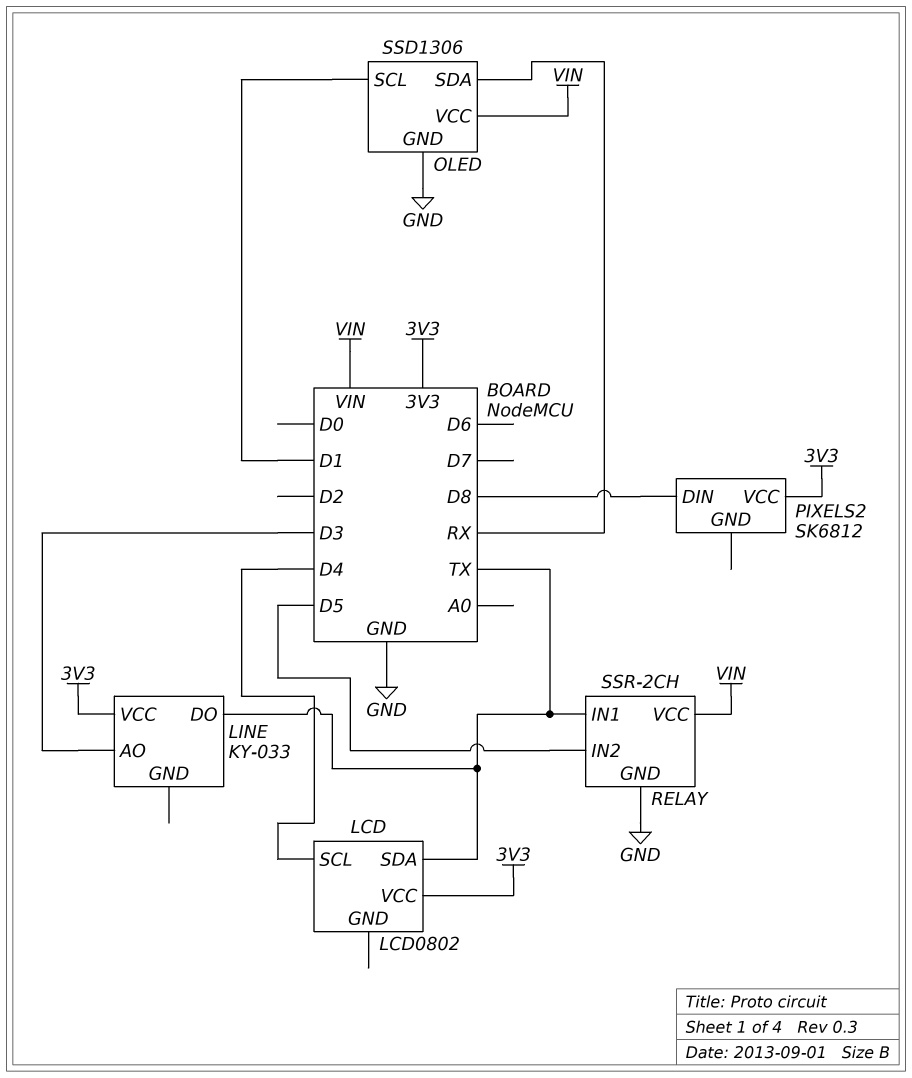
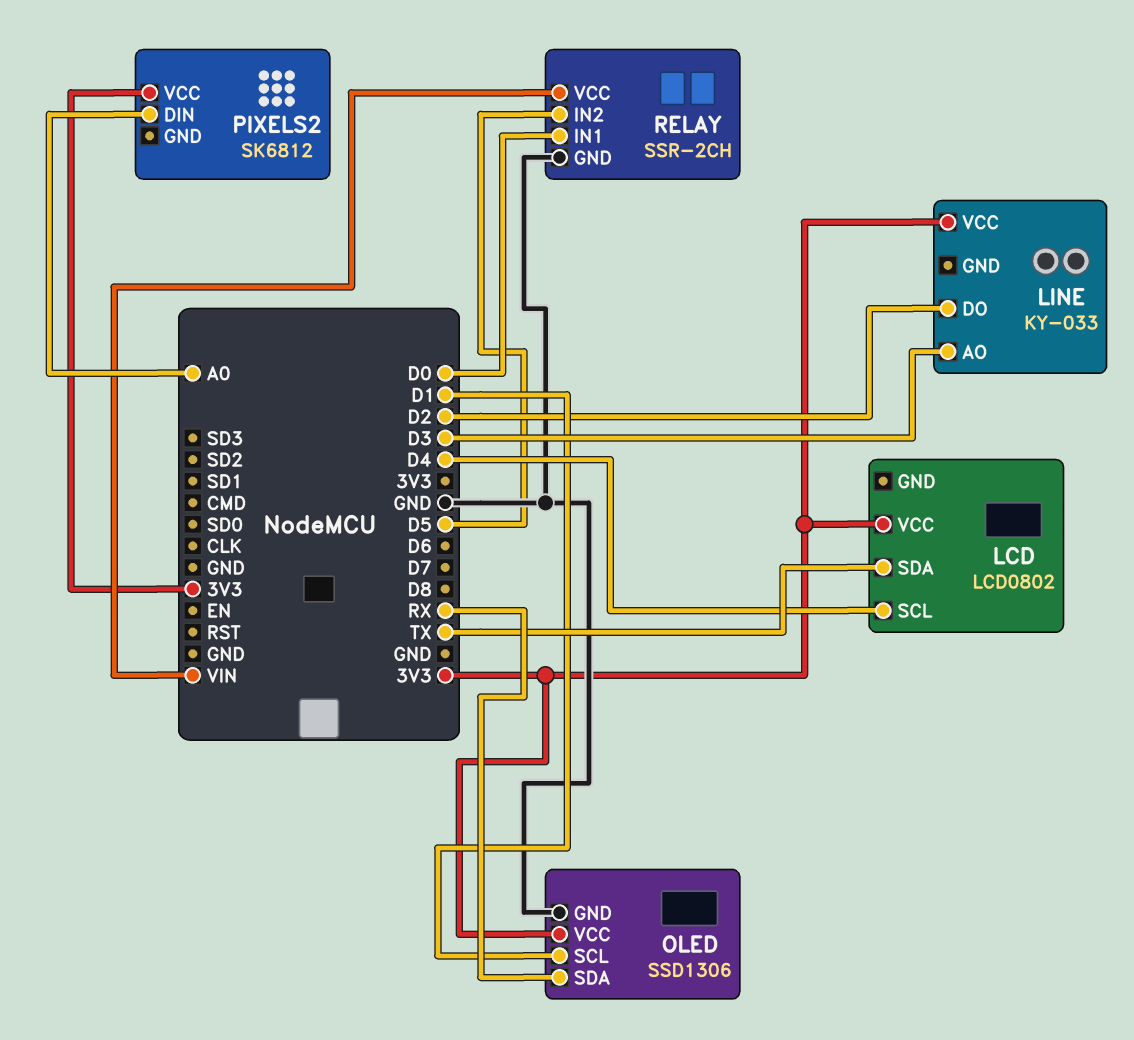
LINE pin DO: TX -> D2
OLED pin VCC: VIN -> 3V3
PIXELS2 pin DIN: D8 -> A0
RELAY pin IN1: TX -> D0

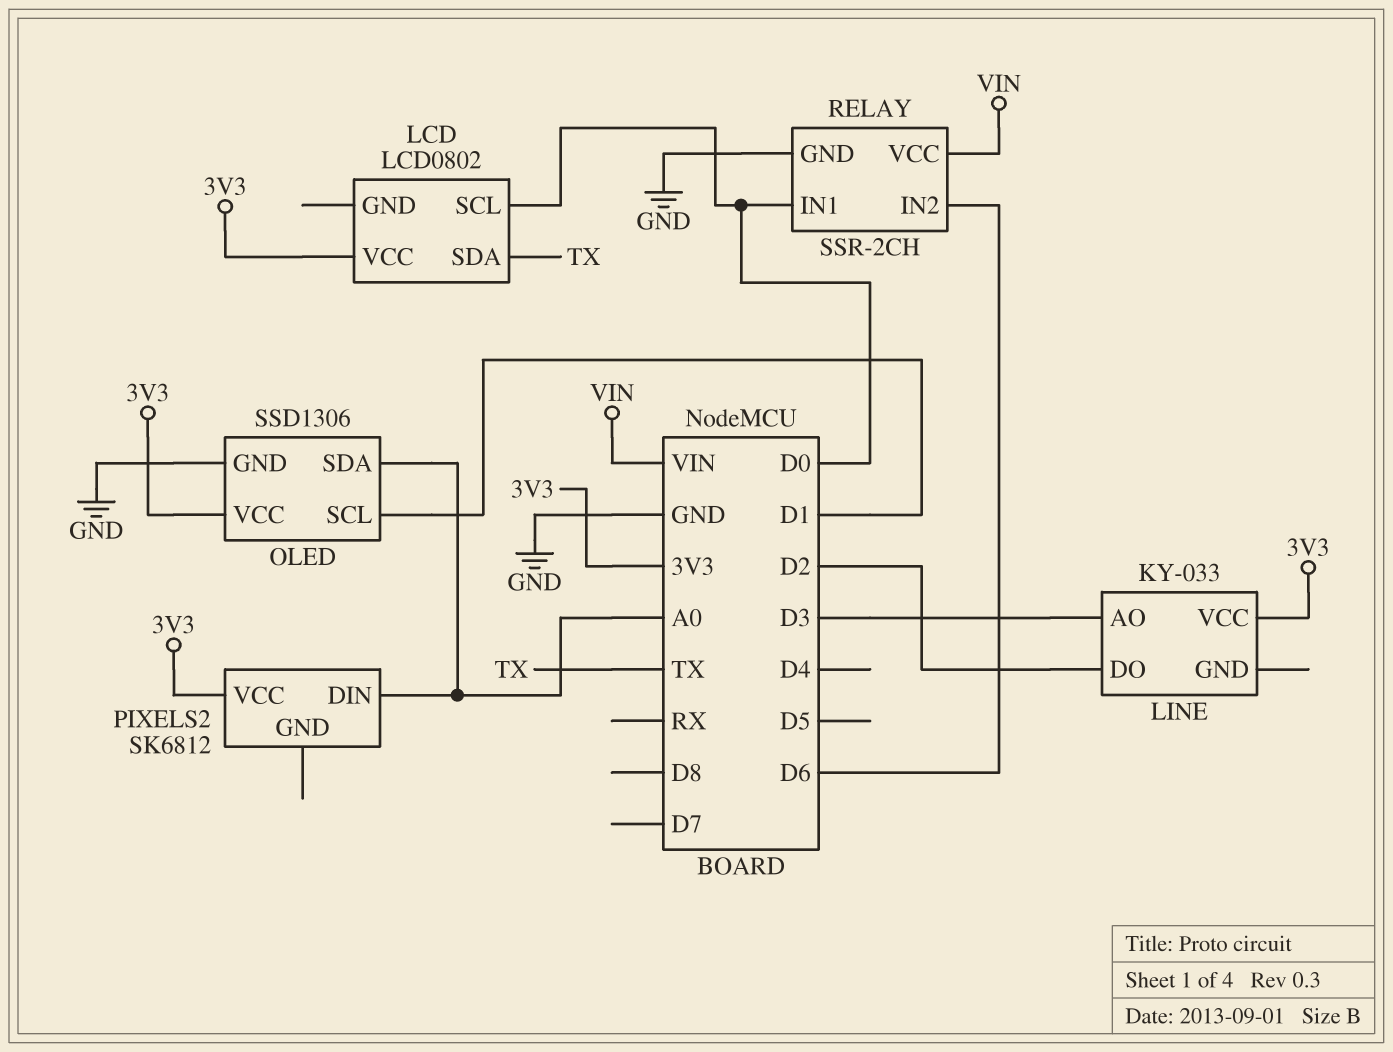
LCD pin SCL: D4 -> D0
OLED pin SDA: RX -> A0
RELAY pin IN2: D5 -> D6

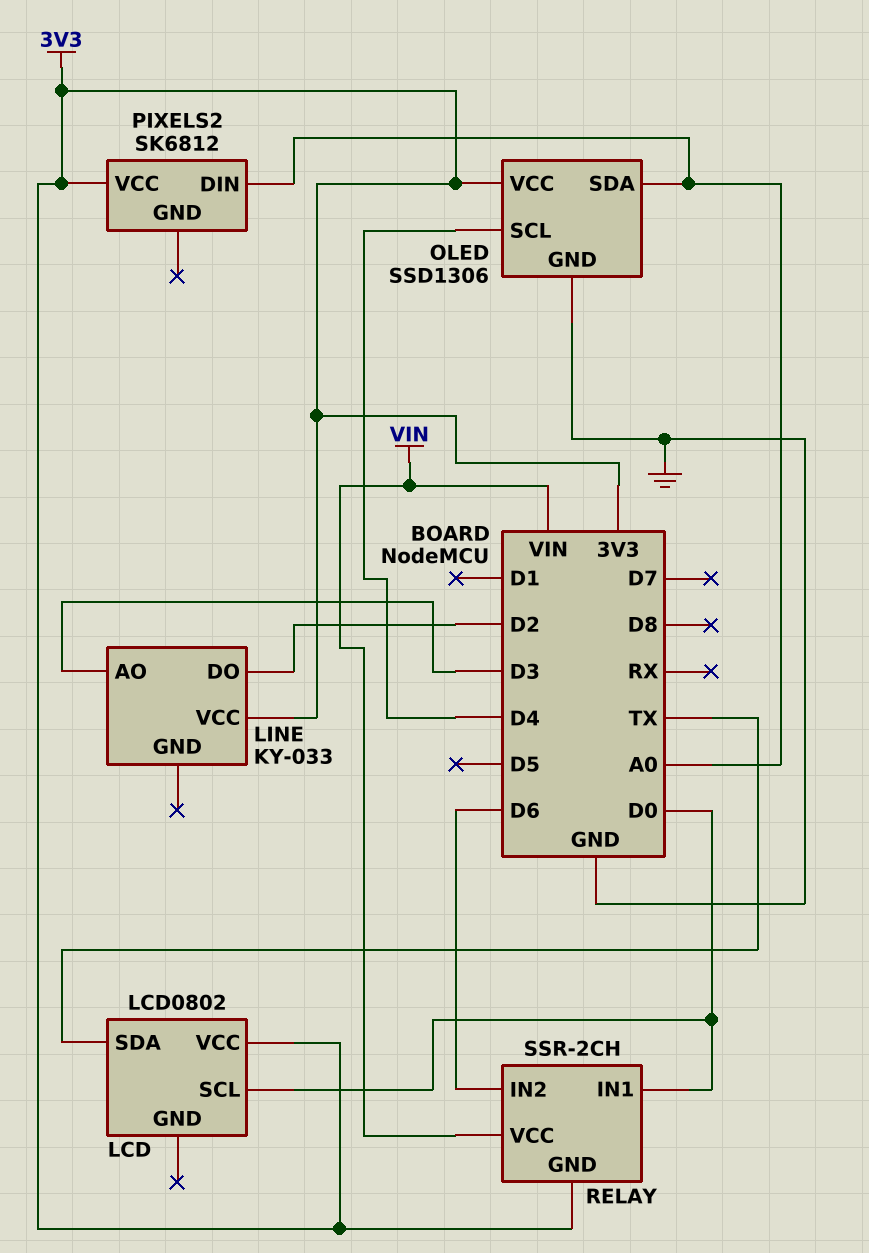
OLED pin SCL: D1 -> D4
RELAY pin GND: GND -> 3V3

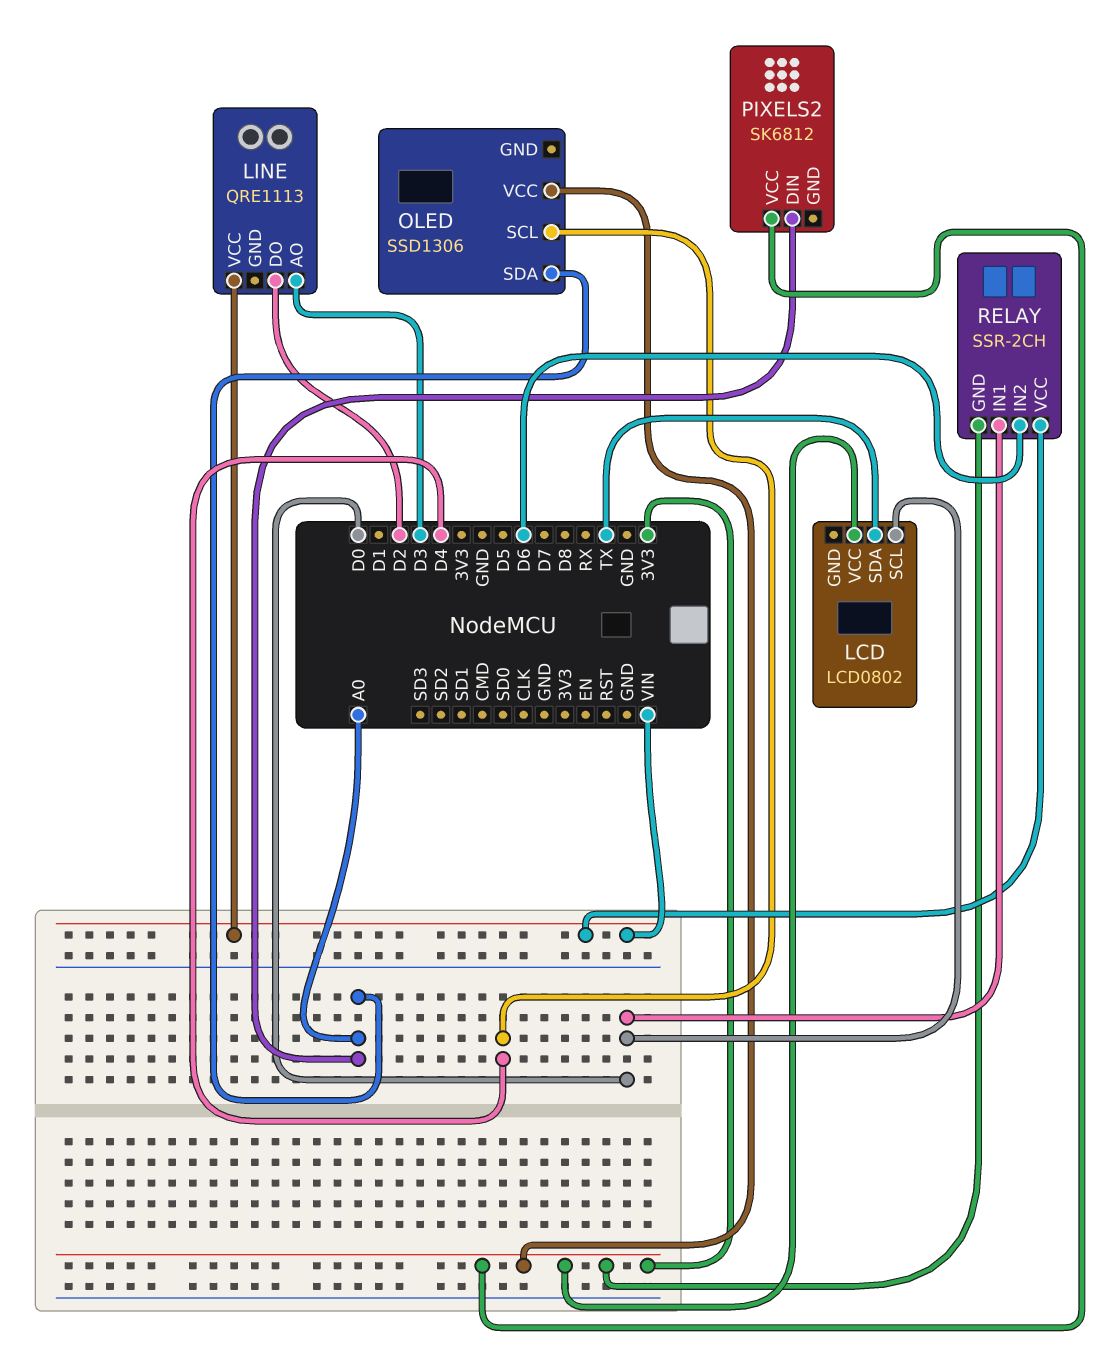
LINE: KY-033 -> QRE1113
LINE pin VCC: 3V3 -> VIN
OLED pin GND: GND -> none

